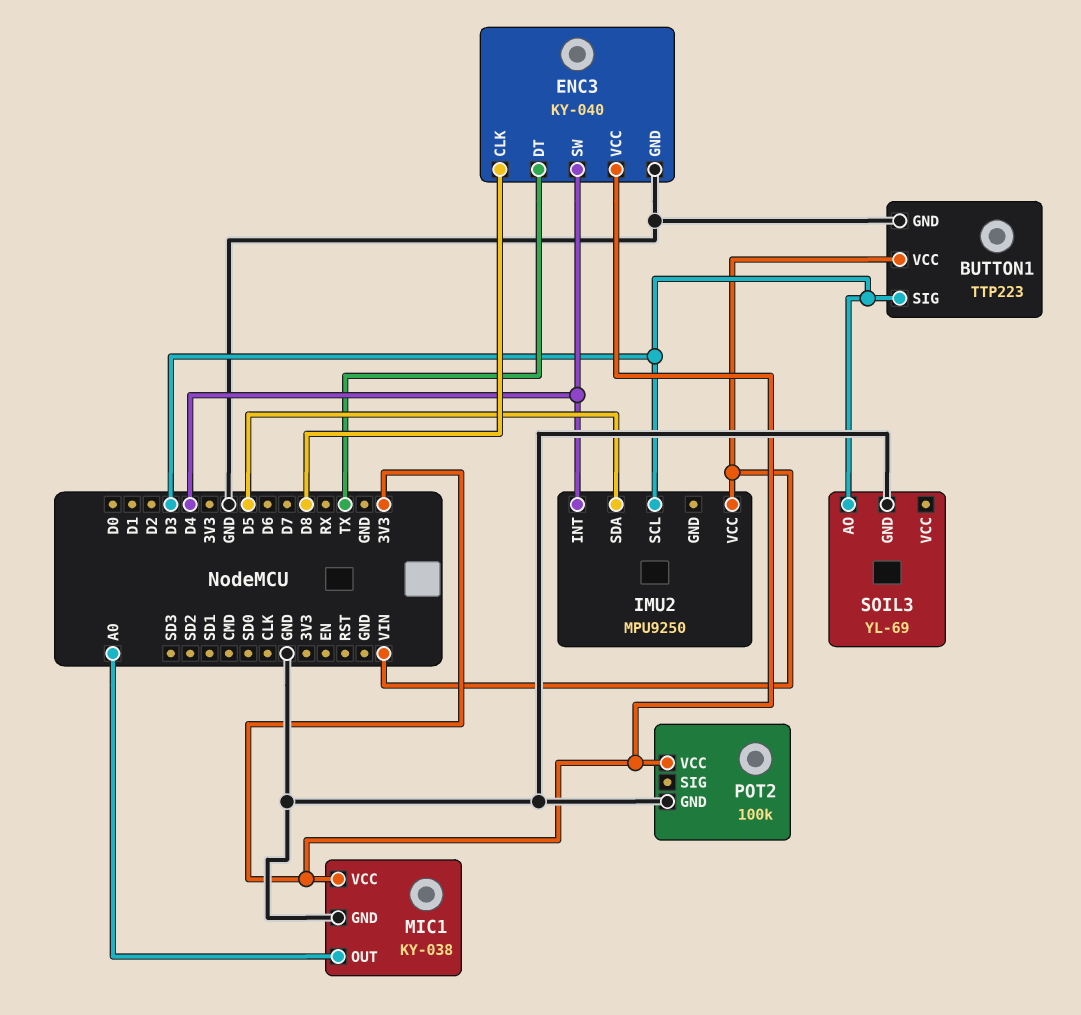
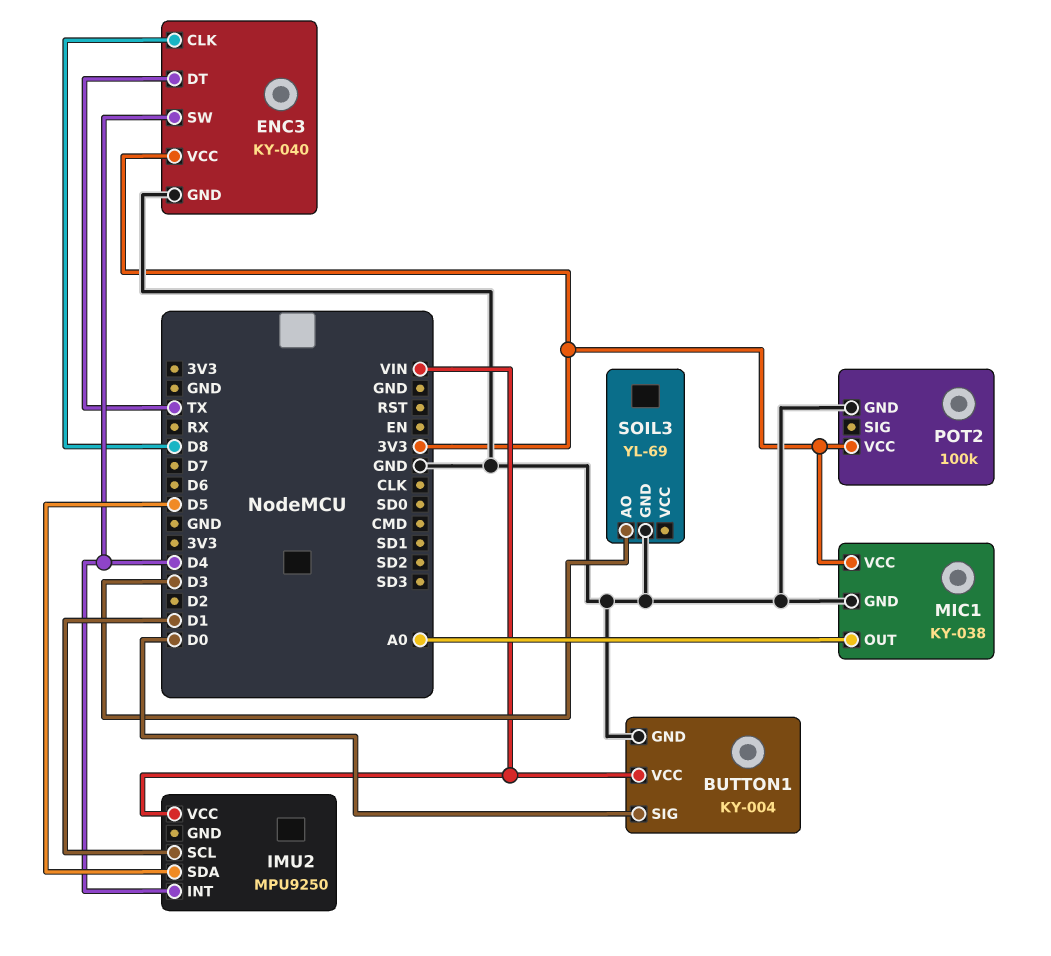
BUTTON1: TTP223 -> KY-004
BUTTON1 pin SIG: D3 -> D0
IMU2 pin SCL: D3 -> D1

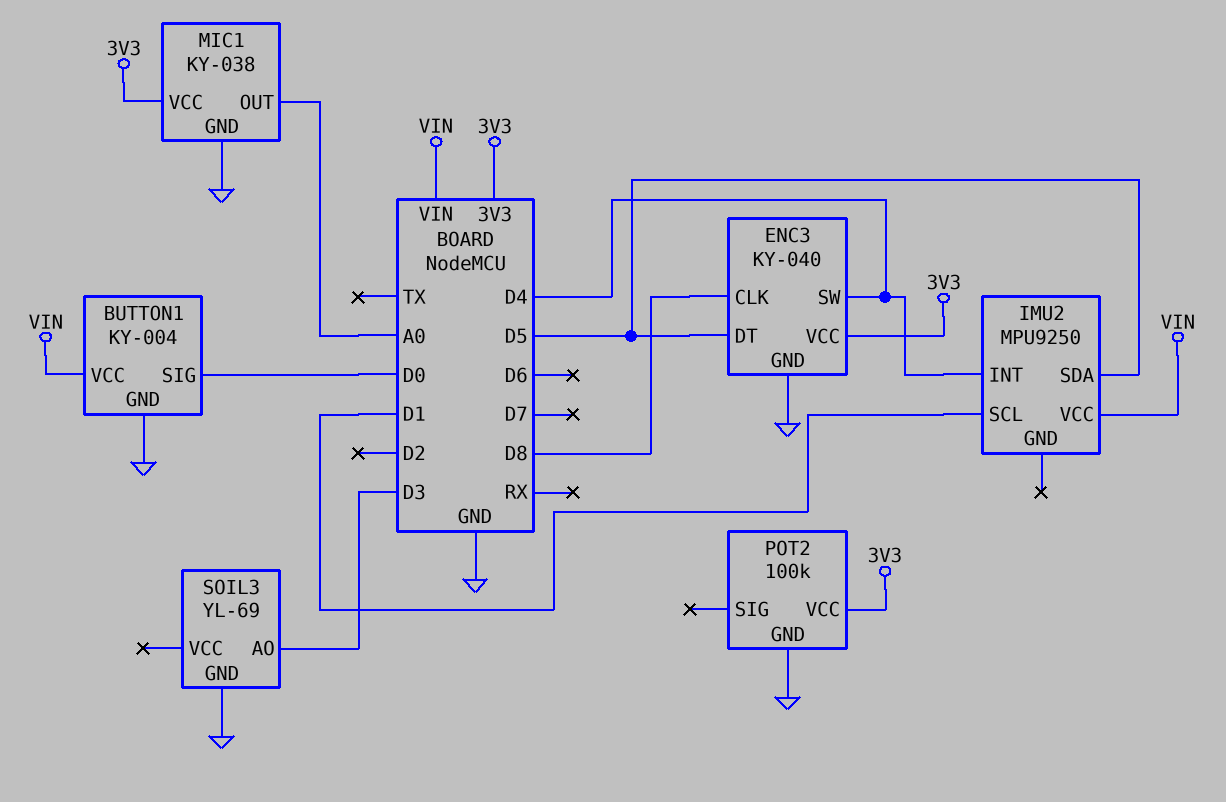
ENC3 pin DT: TX -> D5

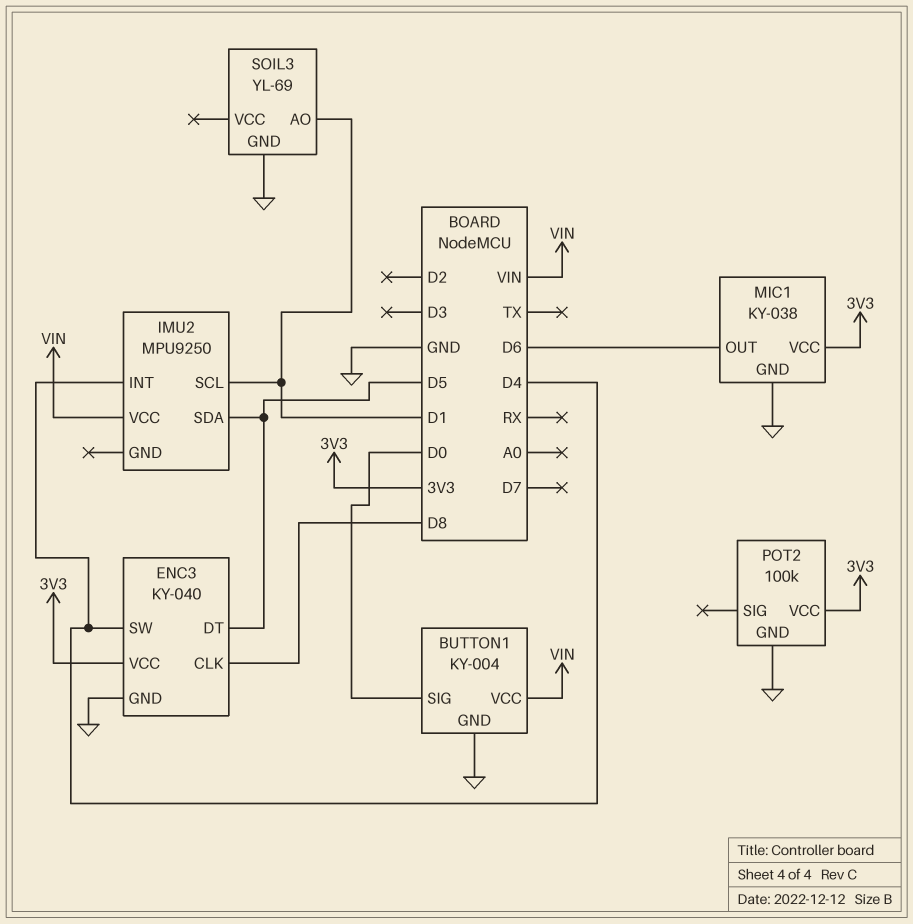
MIC1 pin OUT: A0 -> D6
SOIL3 pin AO: D3 -> D1

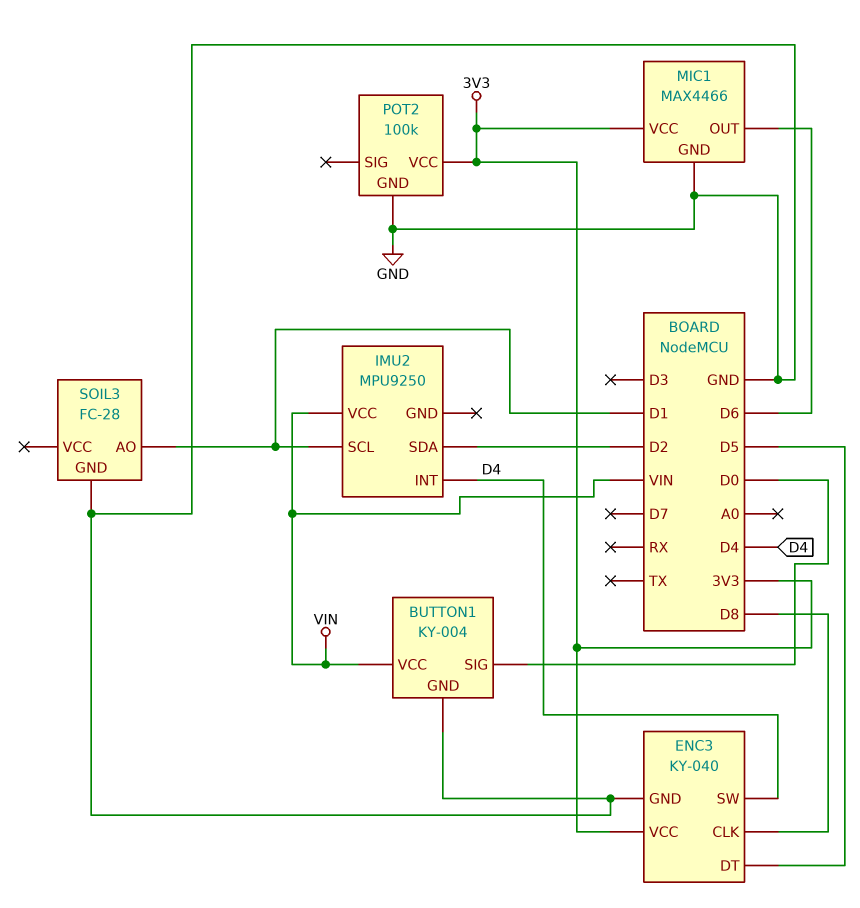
IMU2 pin SDA: D5 -> D2
MIC1: KY-038 -> MAX4466
SOIL3: YL-69 -> FC-28

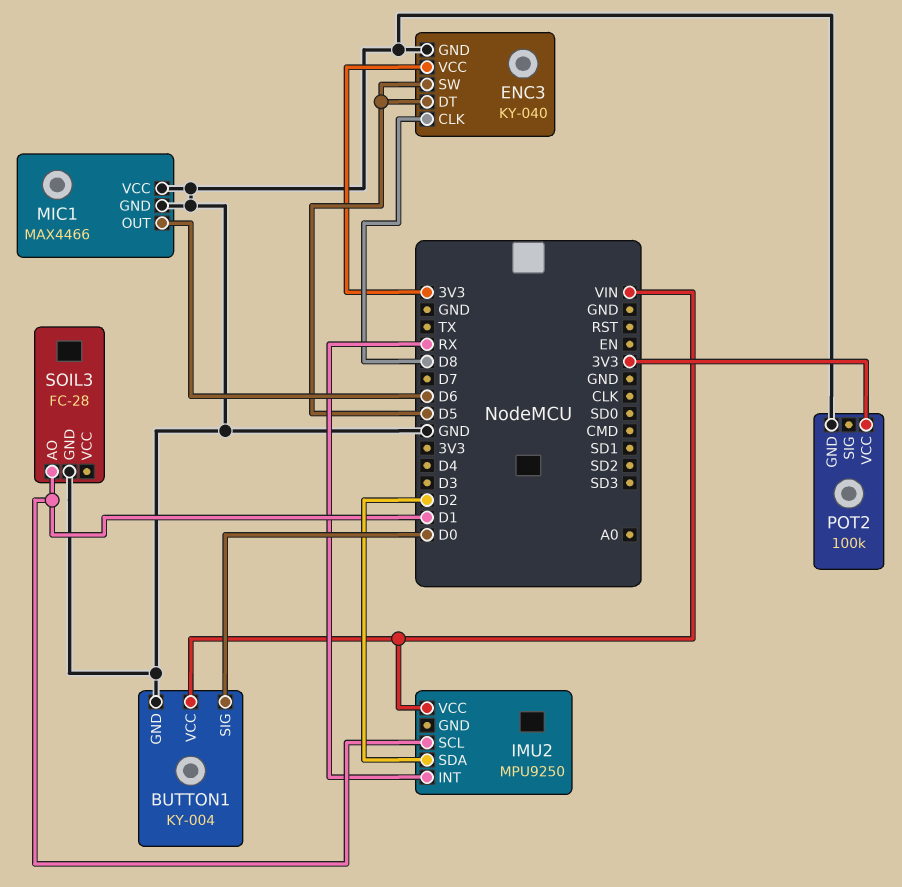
ENC3 pin SW: D4 -> D5
IMU2 pin INT: D4 -> RX
MIC1 pin VCC: 3V3 -> GND

